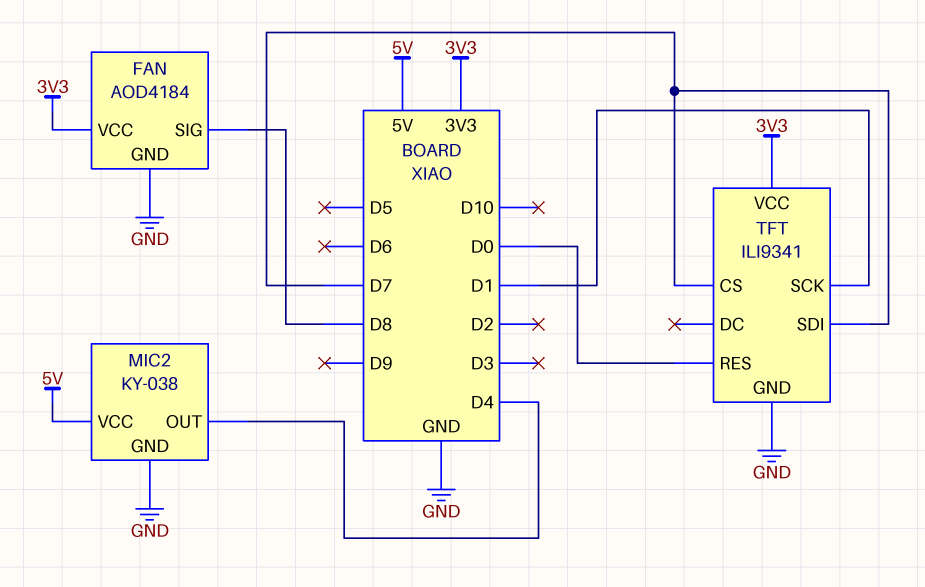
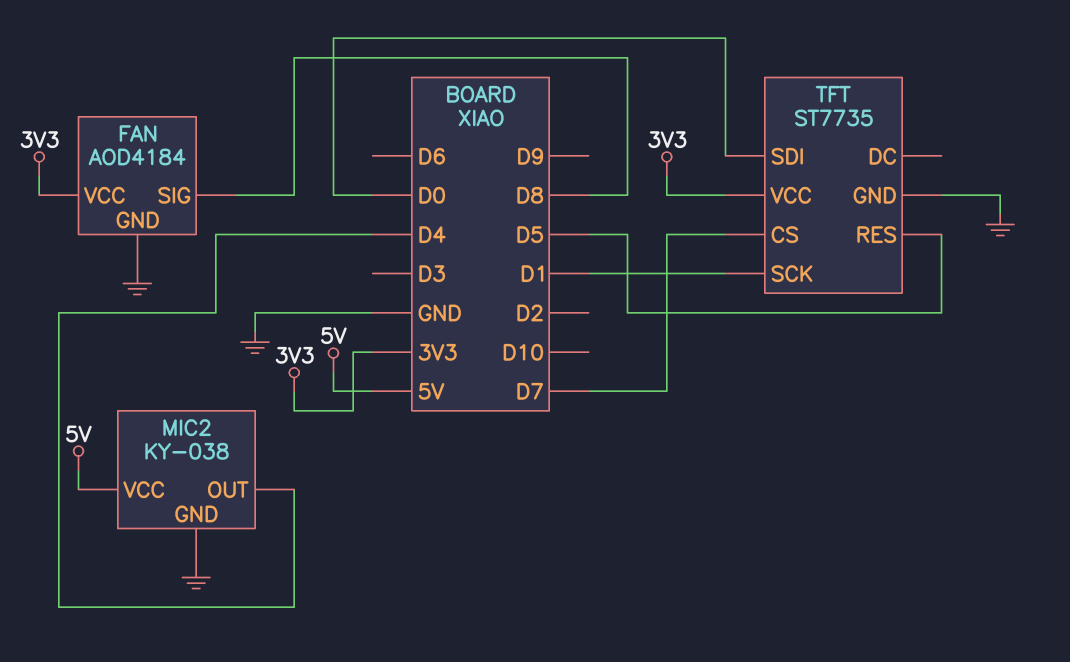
TFT: ILI9341 -> ST7735
TFT pin RES: D0 -> D5
TFT pin SDI: D7 -> D0

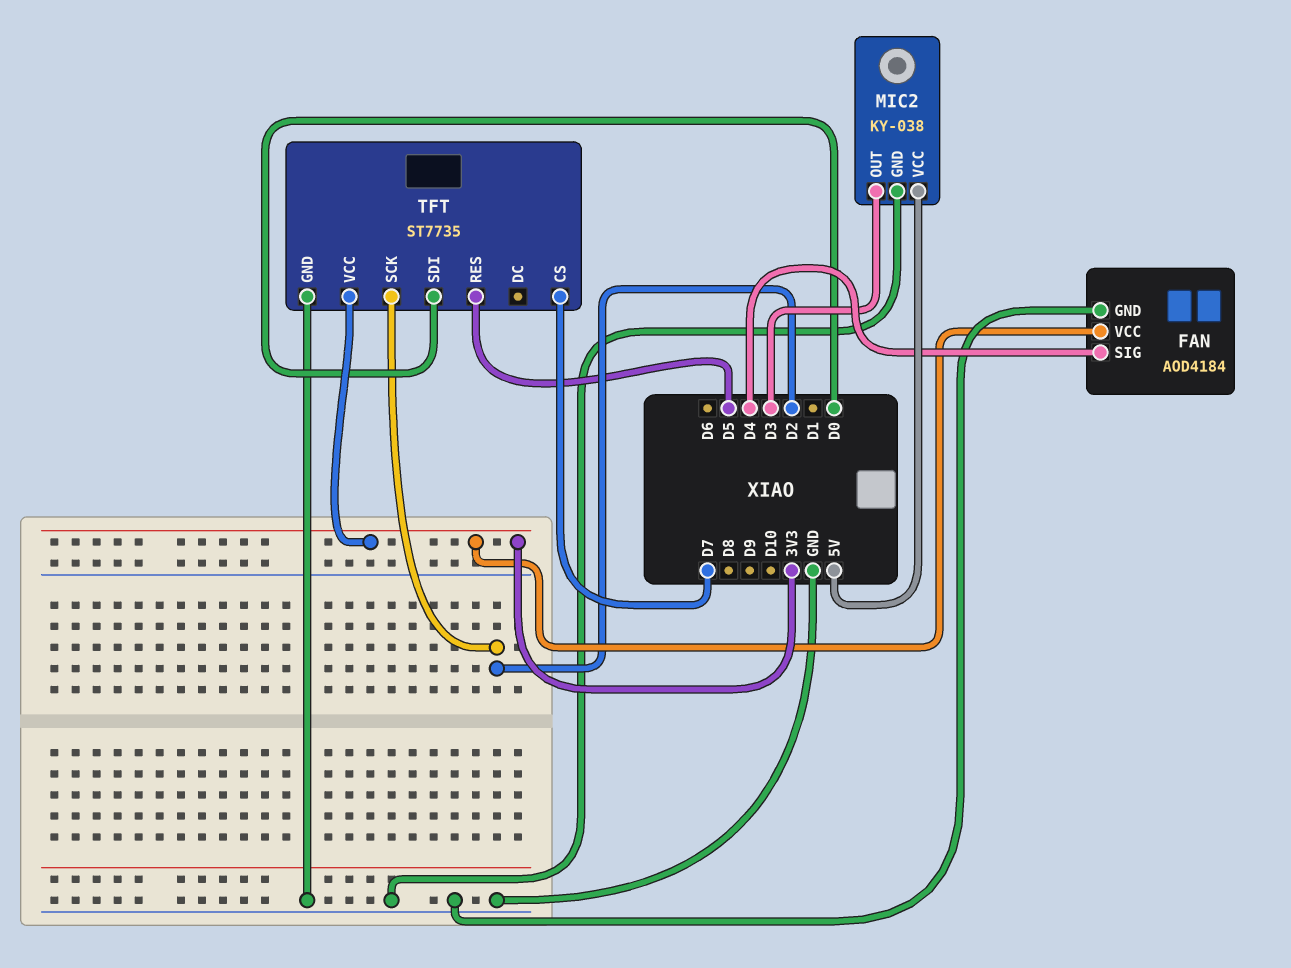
FAN pin SIG: D8 -> D4
MIC2 pin OUT: D4 -> D3
TFT pin SCK: D1 -> D2

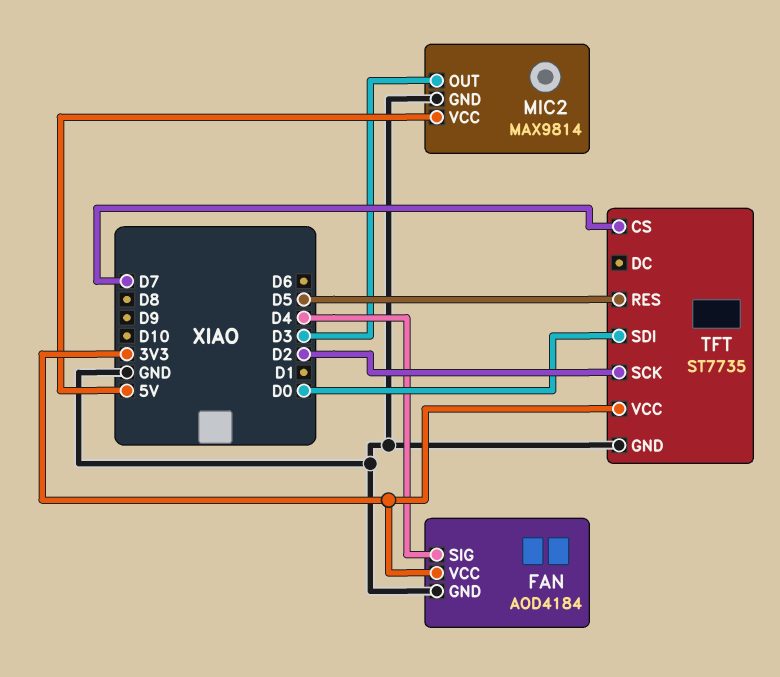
MIC2: KY-038 -> MAX9814

